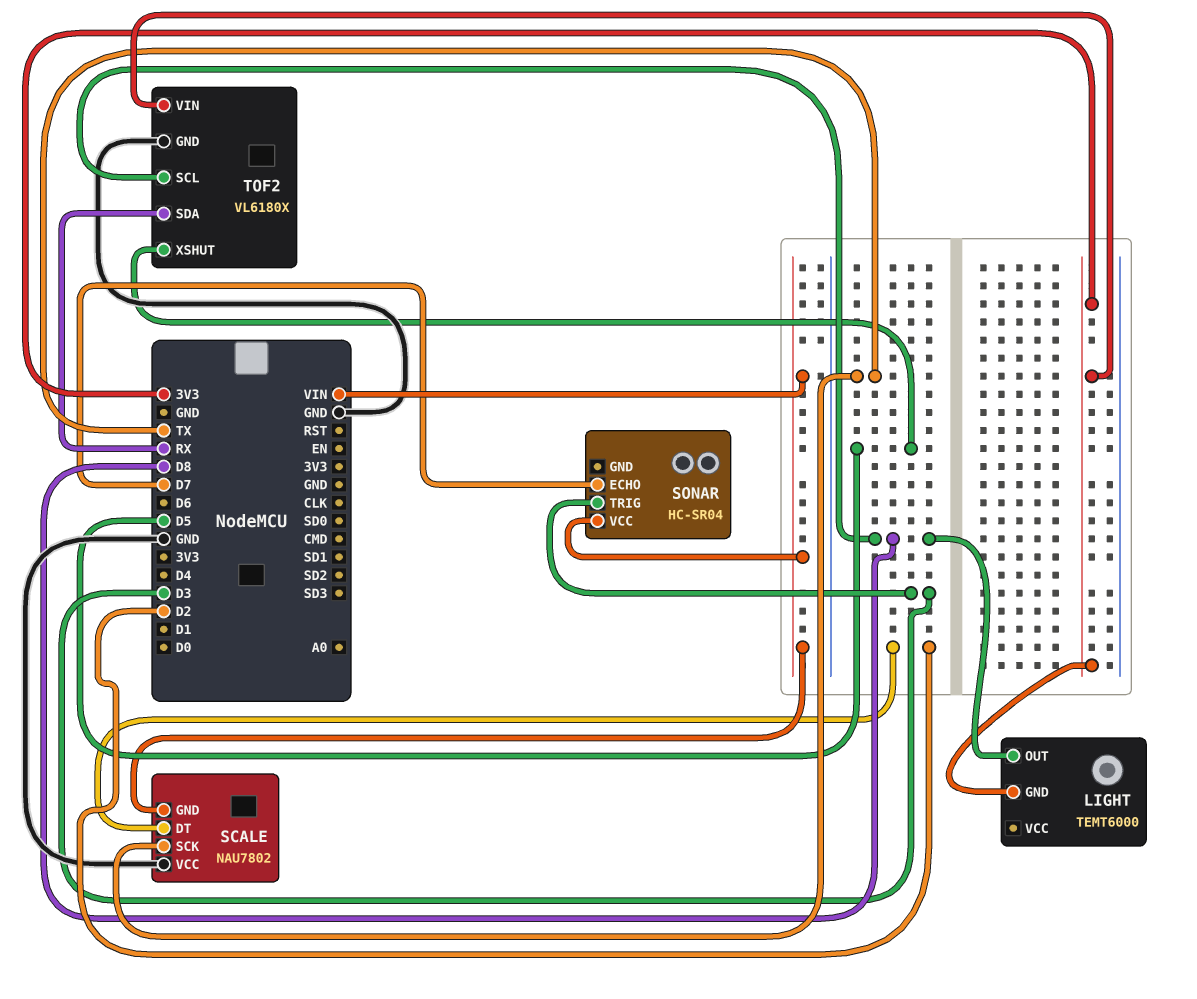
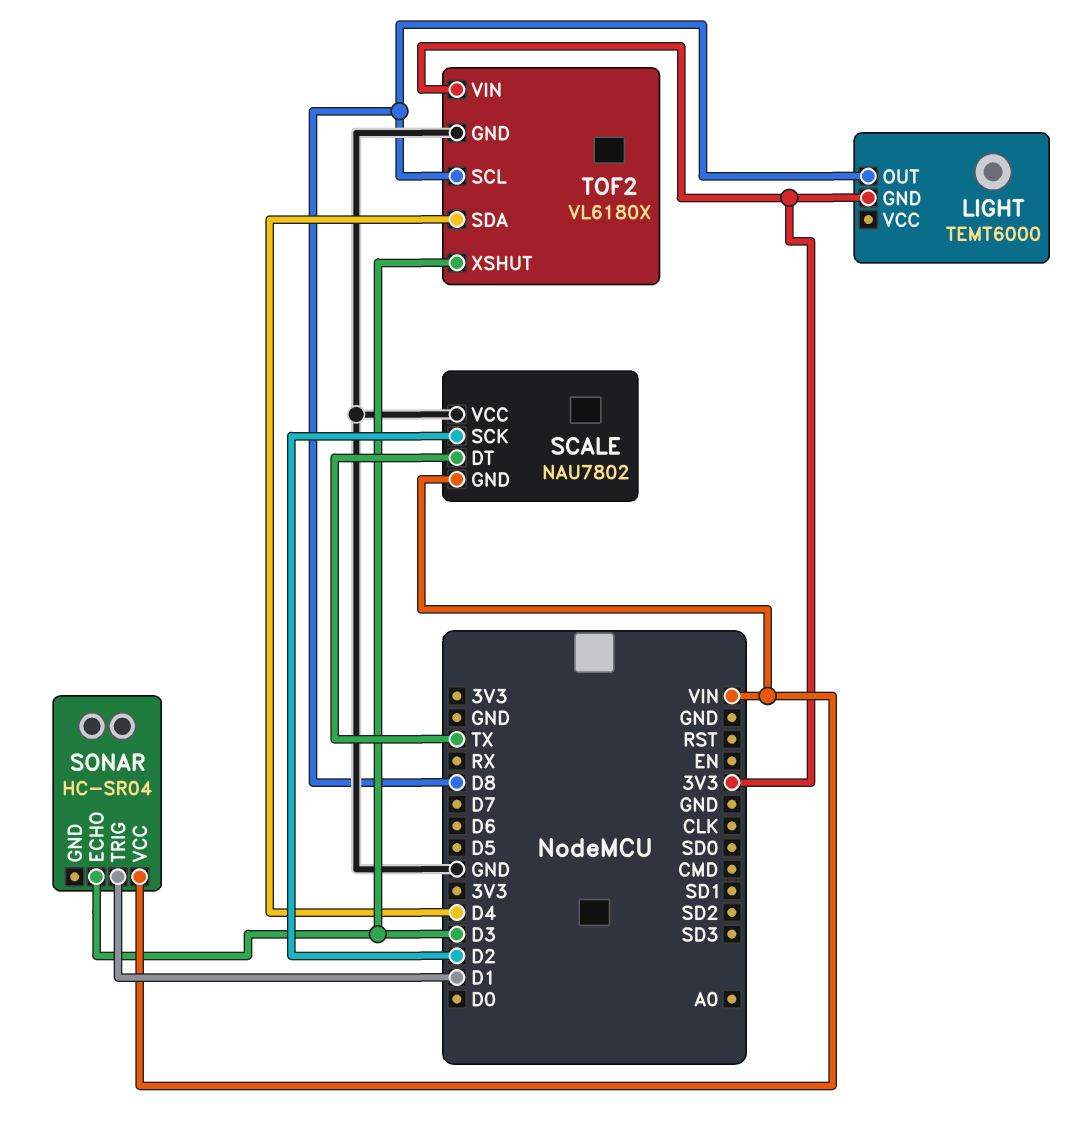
SCALE pin DT: D2 -> TX
SCALE pin SCK: TX -> D2
SONAR pin ECHO: D7 -> D3
SONAR pin TRIG: D3 -> D1
TOF2 pin SDA: RX -> D4
TOF2 pin XSHUT: D5 -> D3

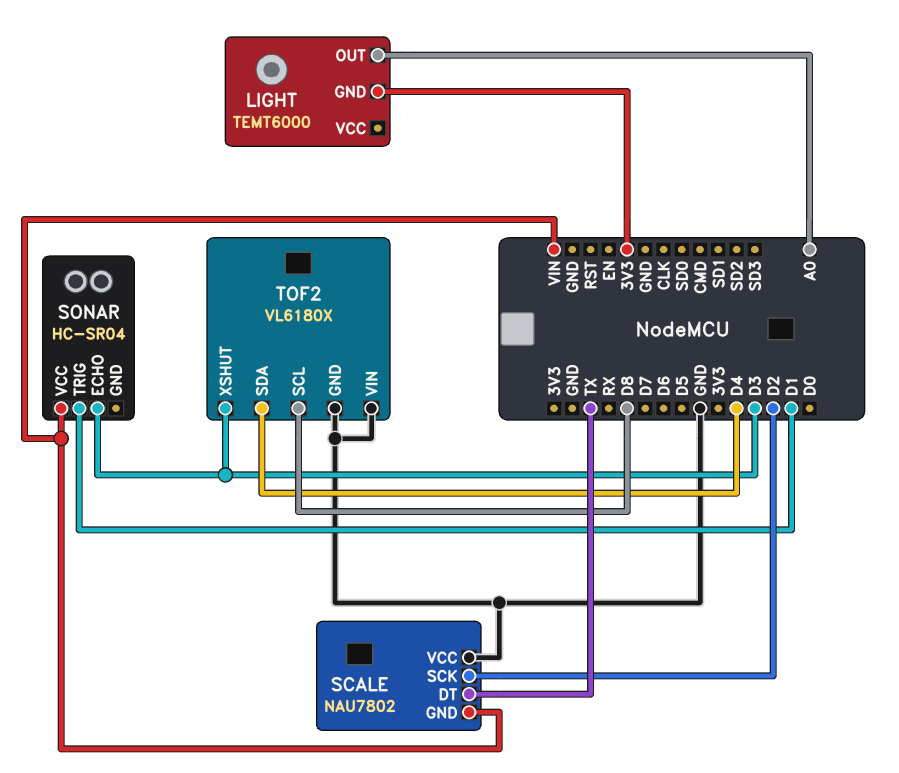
LIGHT pin OUT: D8 -> A0
TOF2 pin VIN: 3V3 -> GND

